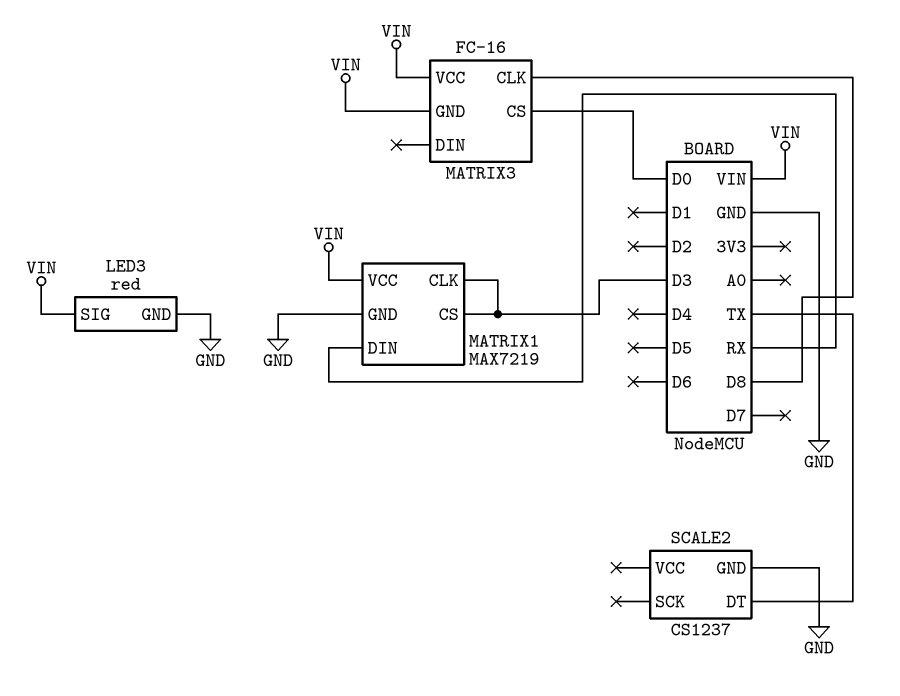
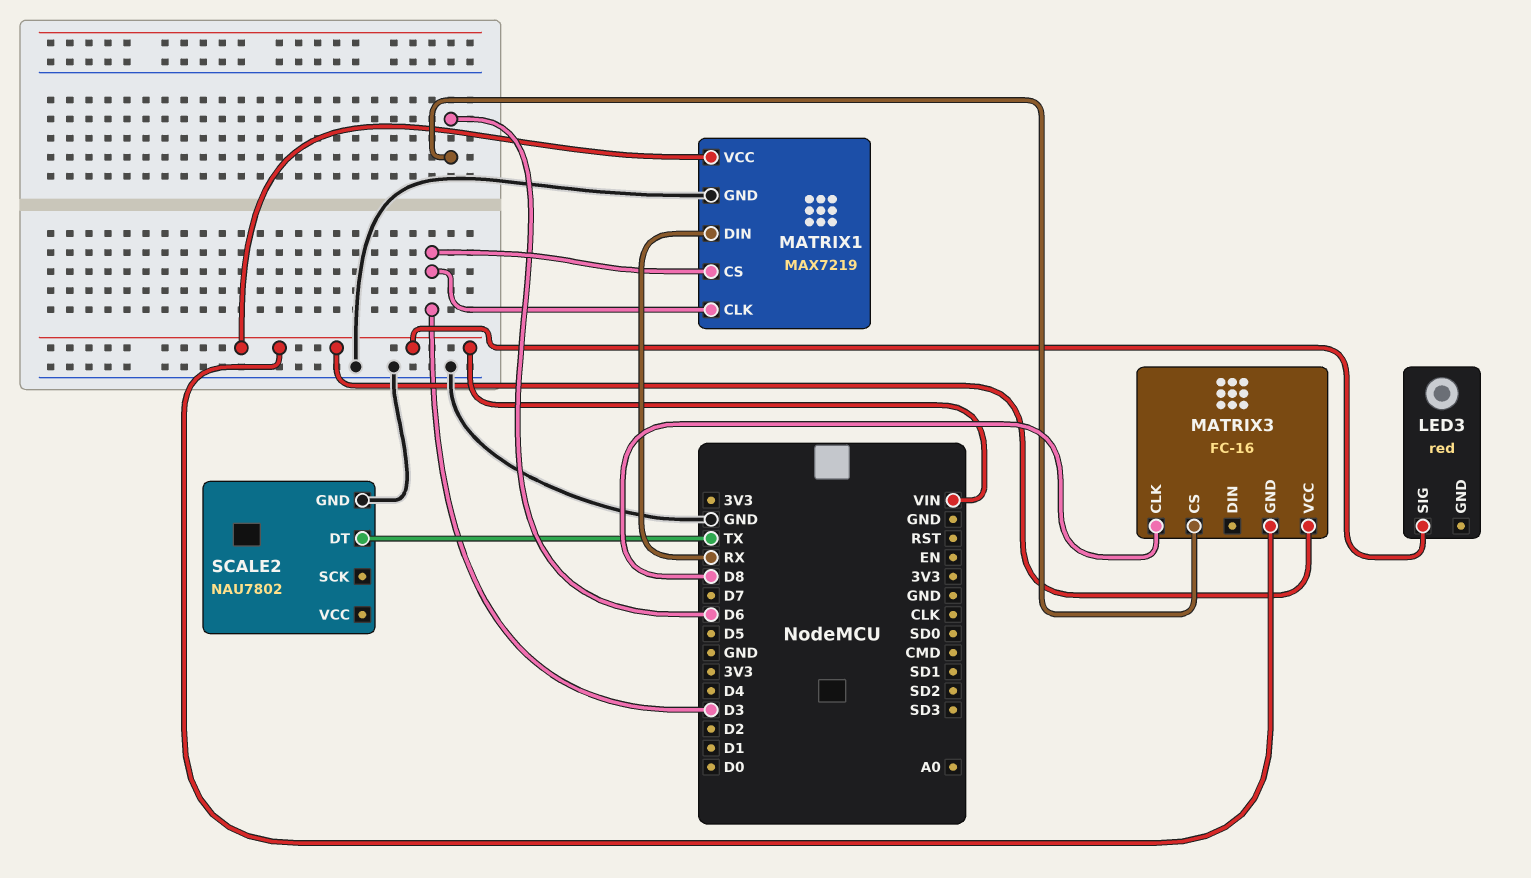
LED3 pin GND: GND -> none
MATRIX3 pin CS: D0 -> D6
SCALE2: CS1237 -> NAU7802

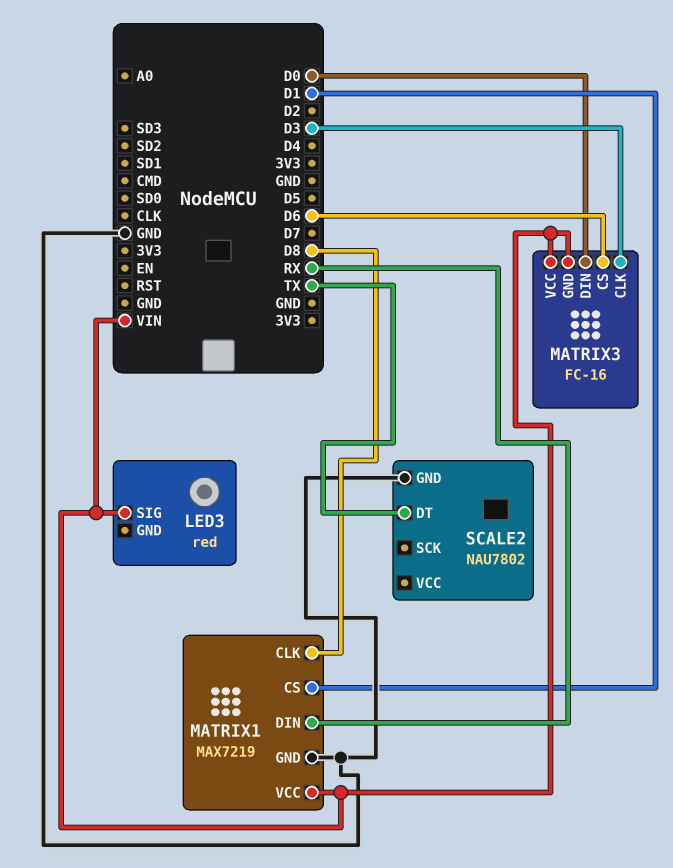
MATRIX1 pin CLK: D3 -> D8
MATRIX1 pin CS: D3 -> D1
MATRIX3 pin CLK: D8 -> D3
MATRIX3 pin DIN: none -> D0

